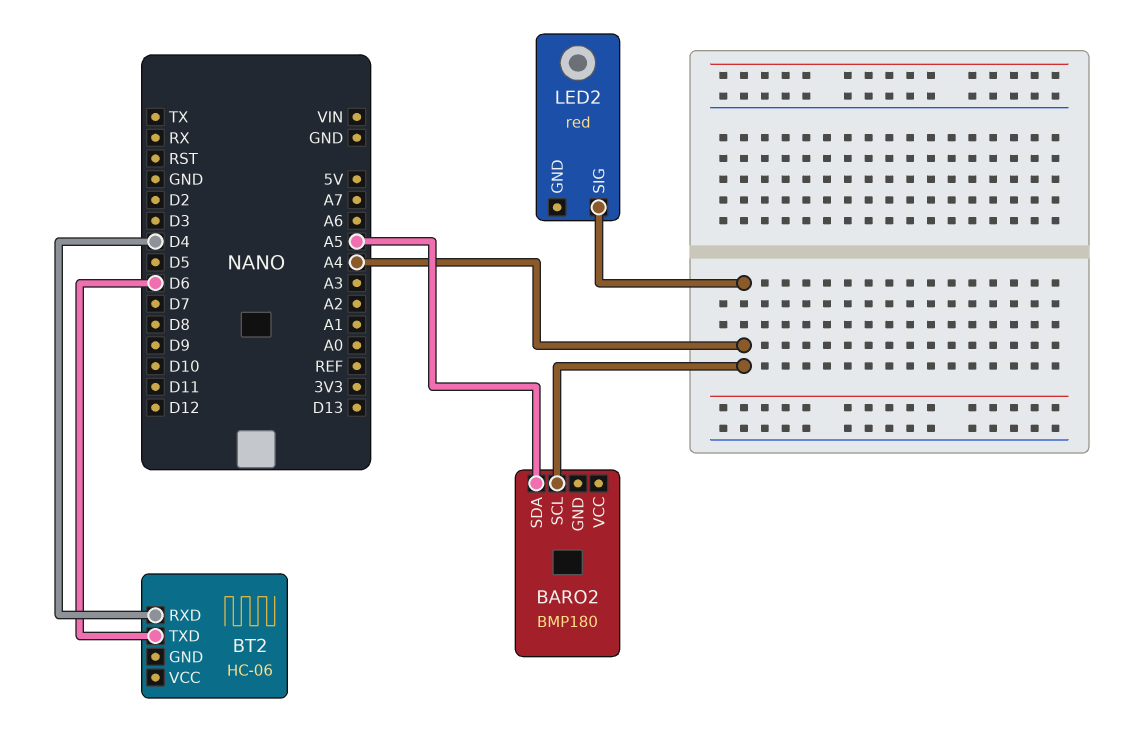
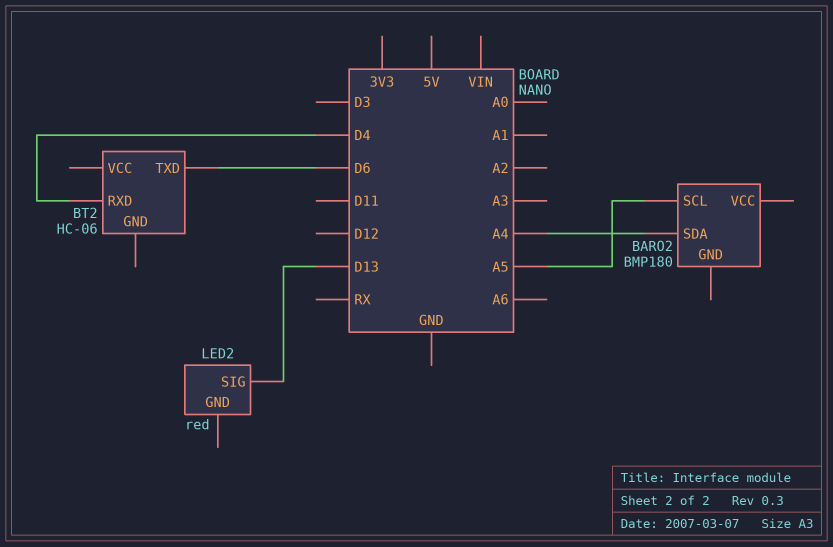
BARO2 pin SCL: A4 -> A5
BARO2 pin SDA: A5 -> A4
LED2 pin SIG: A4 -> D13

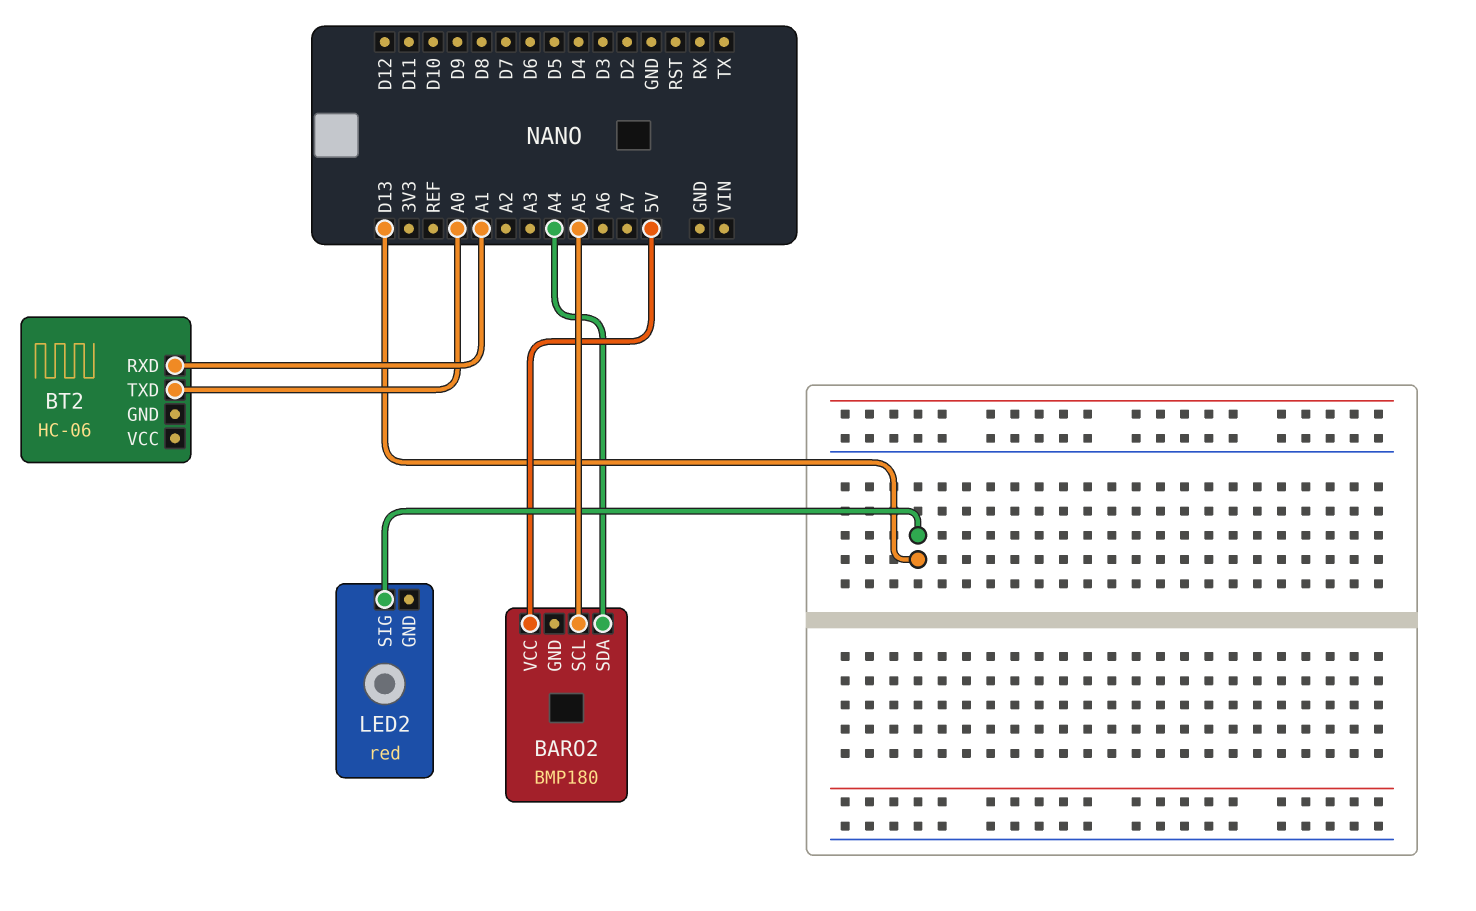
BARO2 pin VCC: none -> 5V
BT2 pin RXD: D4 -> A1
BT2 pin TXD: D6 -> A0

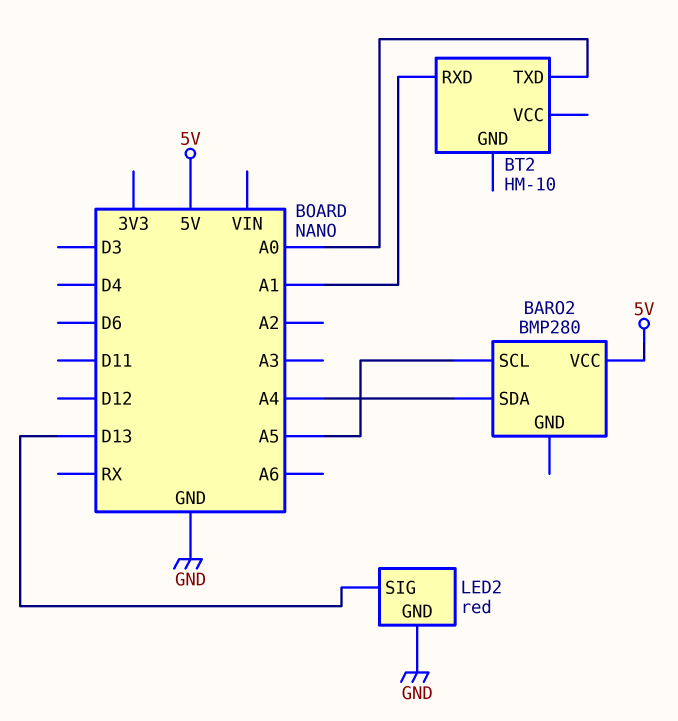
BARO2: BMP180 -> BMP280
BT2: HC-06 -> HM-10
LED2 pin GND: none -> GND

